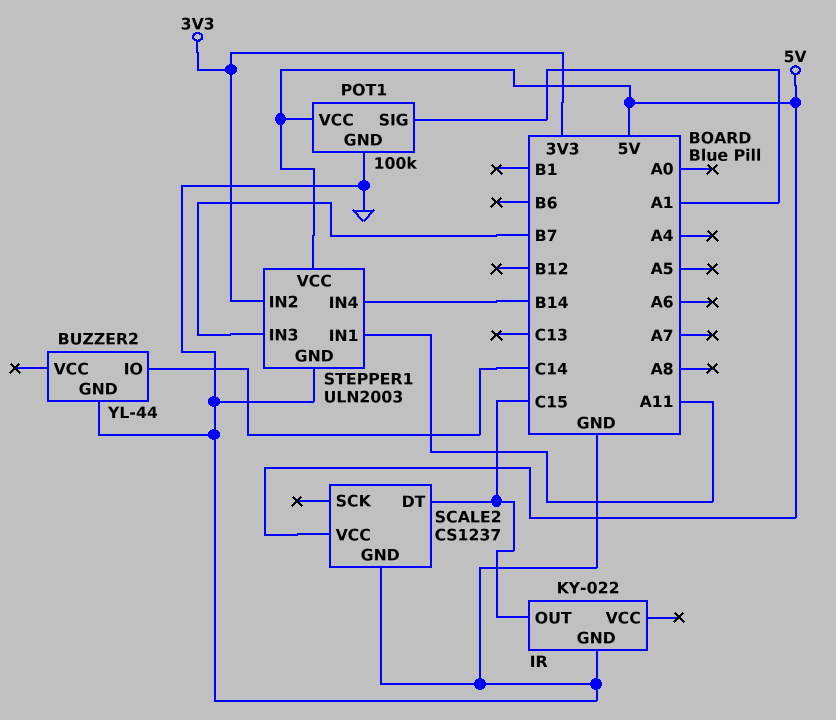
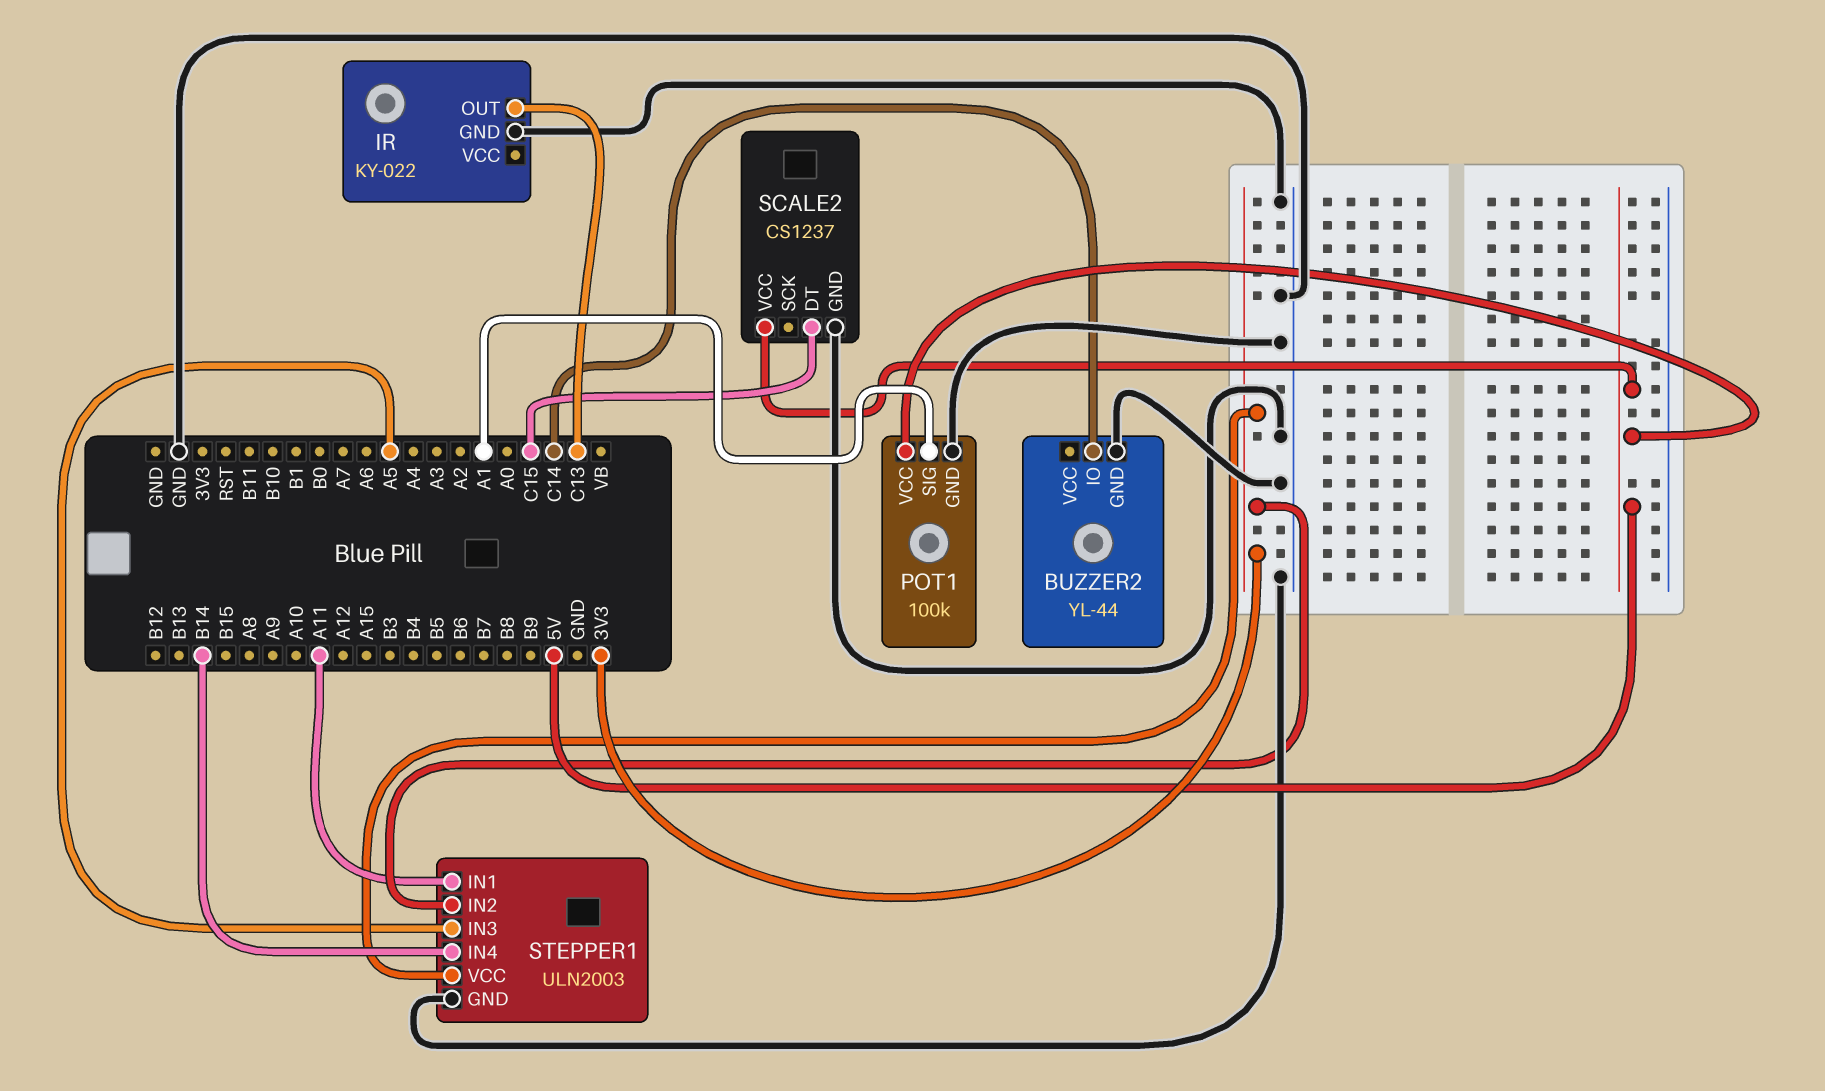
IR pin OUT: C15 -> C13
STEPPER1 pin IN3: B7 -> A5
STEPPER1 pin VCC: 5V -> 3V3

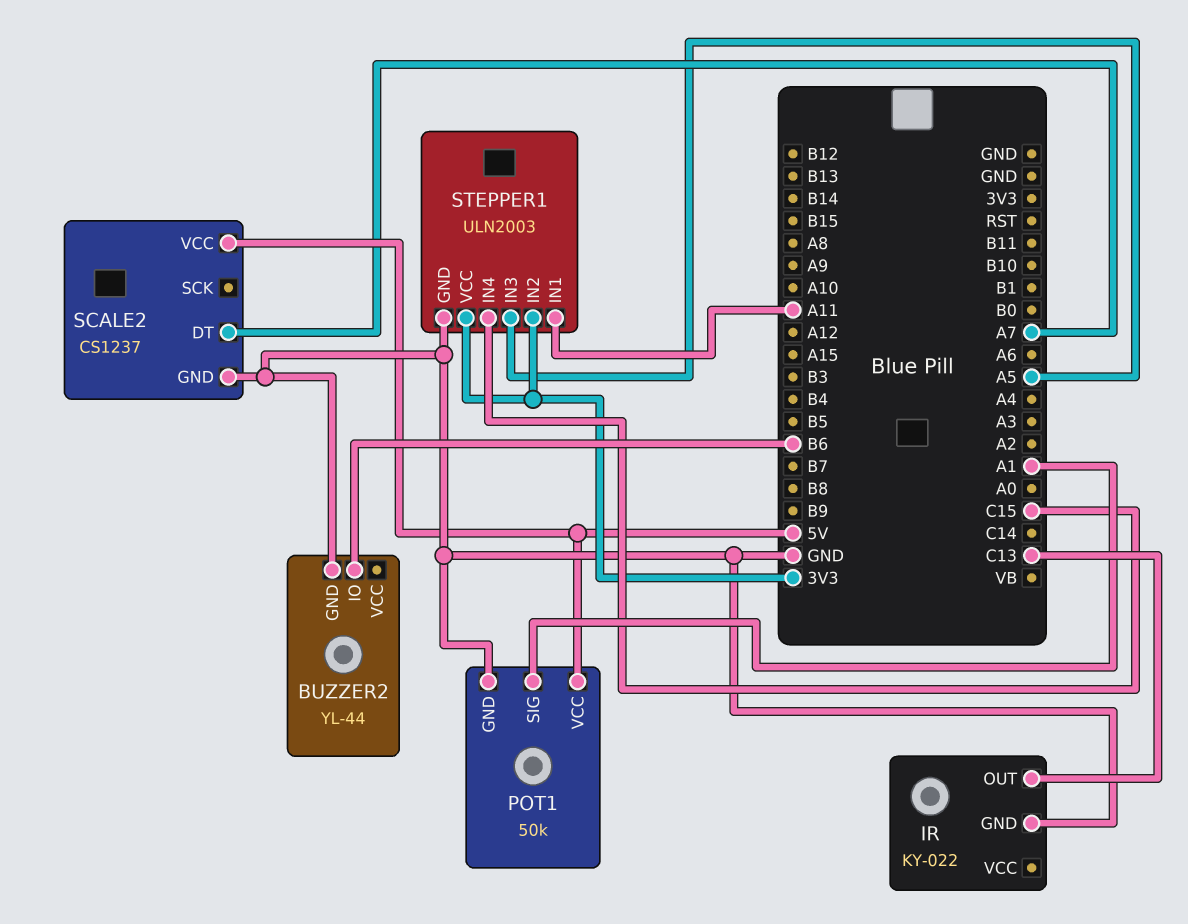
BUZZER2 pin IO: C14 -> B6
POT1: 100k -> 50k
SCALE2 pin DT: C15 -> A7
STEPPER1 pin IN4: B14 -> C15

